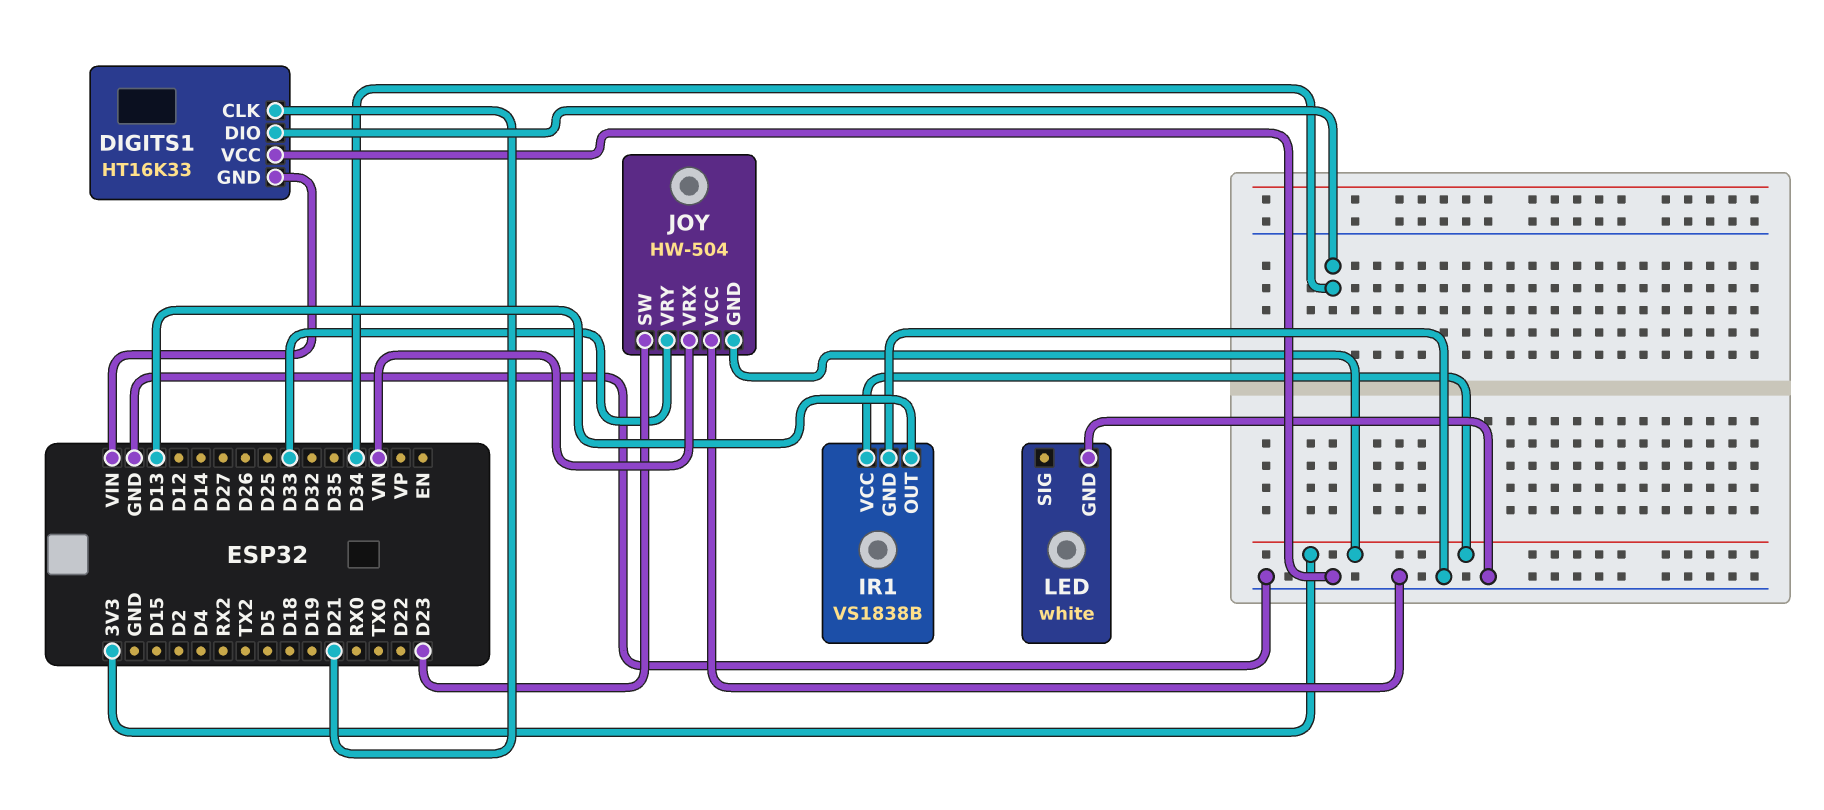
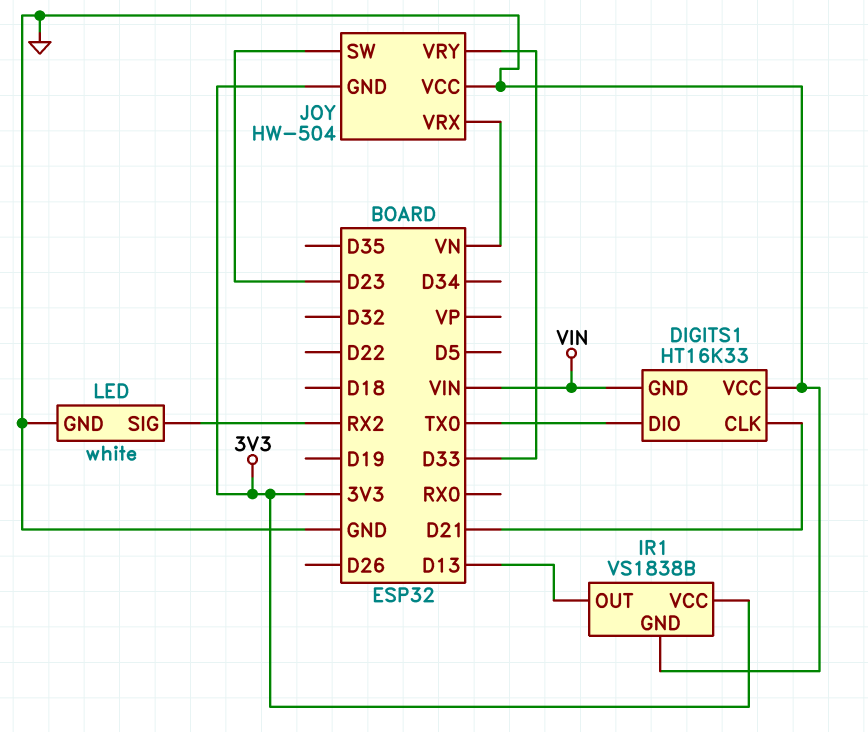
DIGITS1 pin DIO: D34 -> TX0
LED pin SIG: none -> RX2

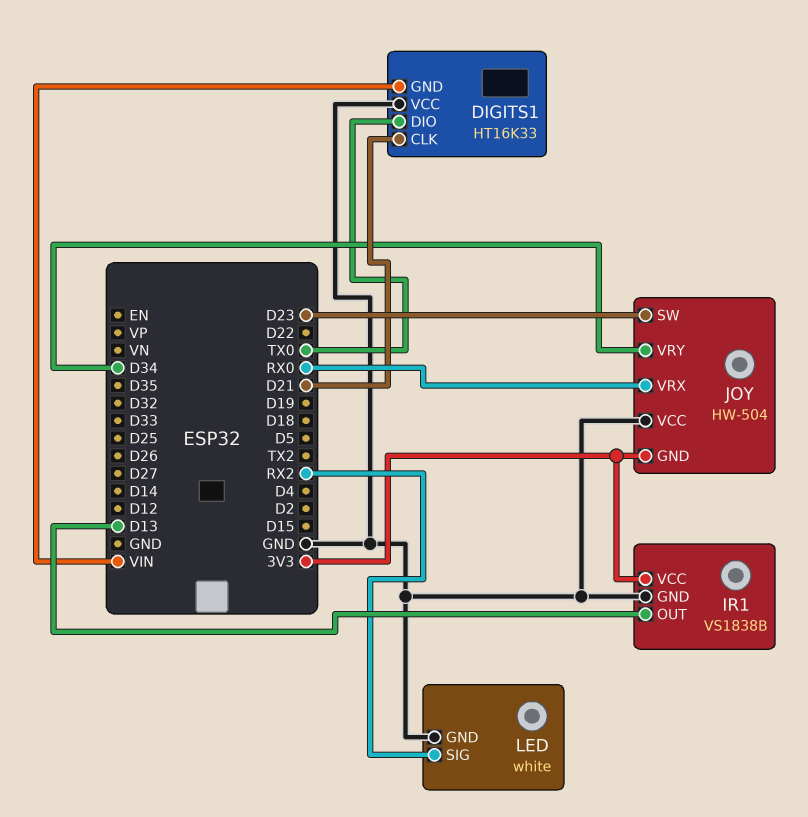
JOY pin VRX: VN -> RX0
JOY pin VRY: D33 -> D34

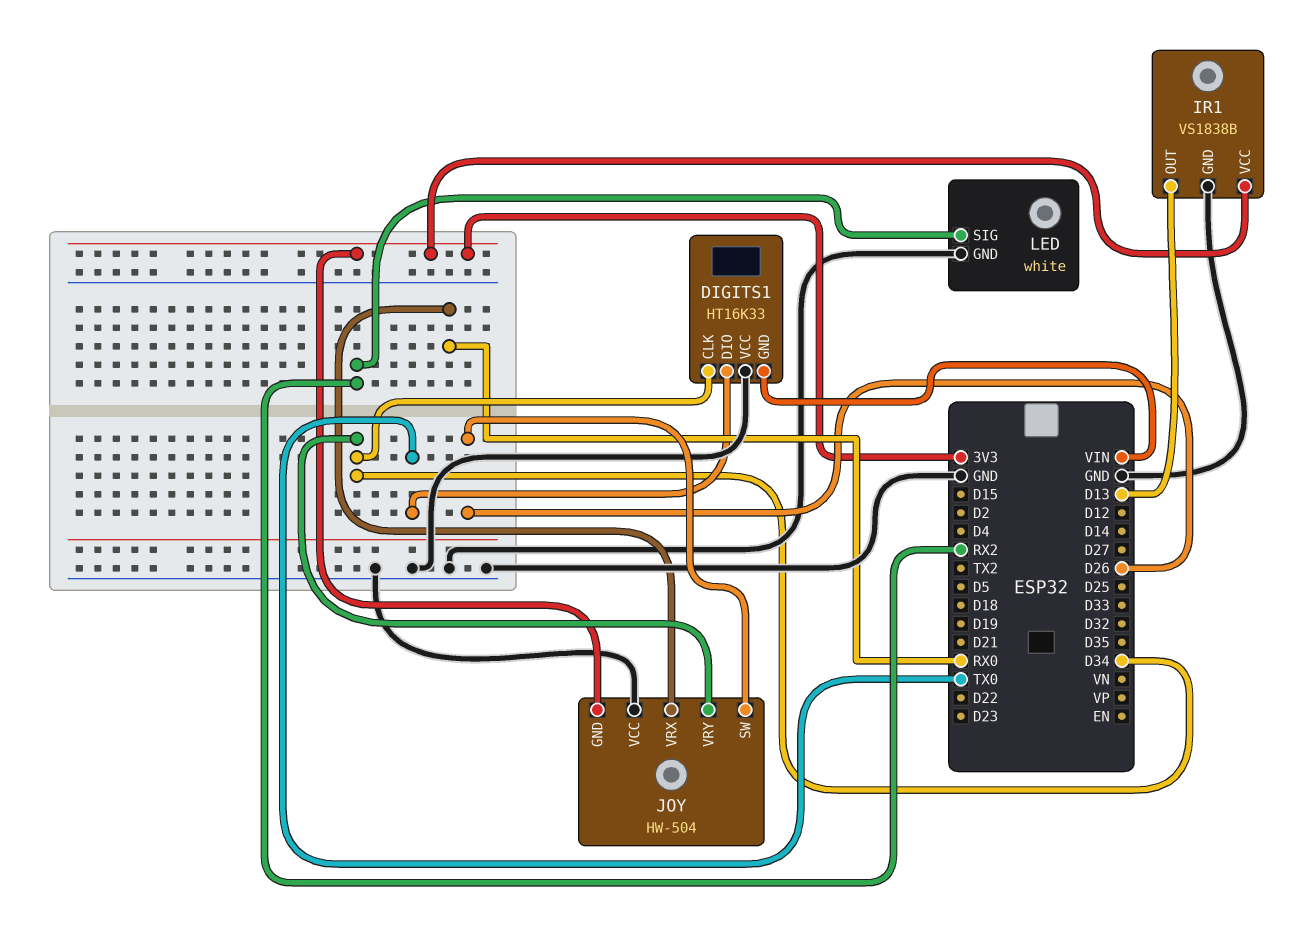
DIGITS1 pin CLK: D21 -> D34
JOY pin SW: D23 -> D26

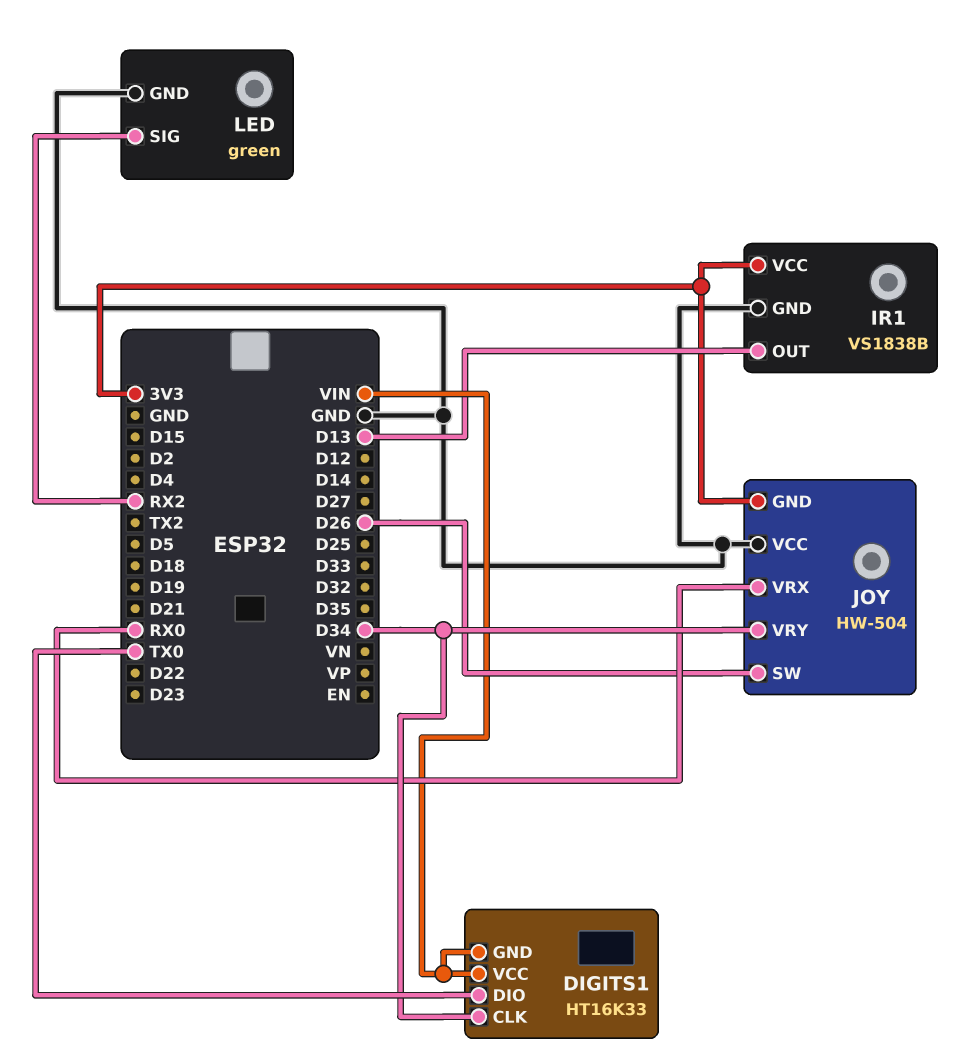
DIGITS1 pin VCC: GND -> VIN
LED: white -> green

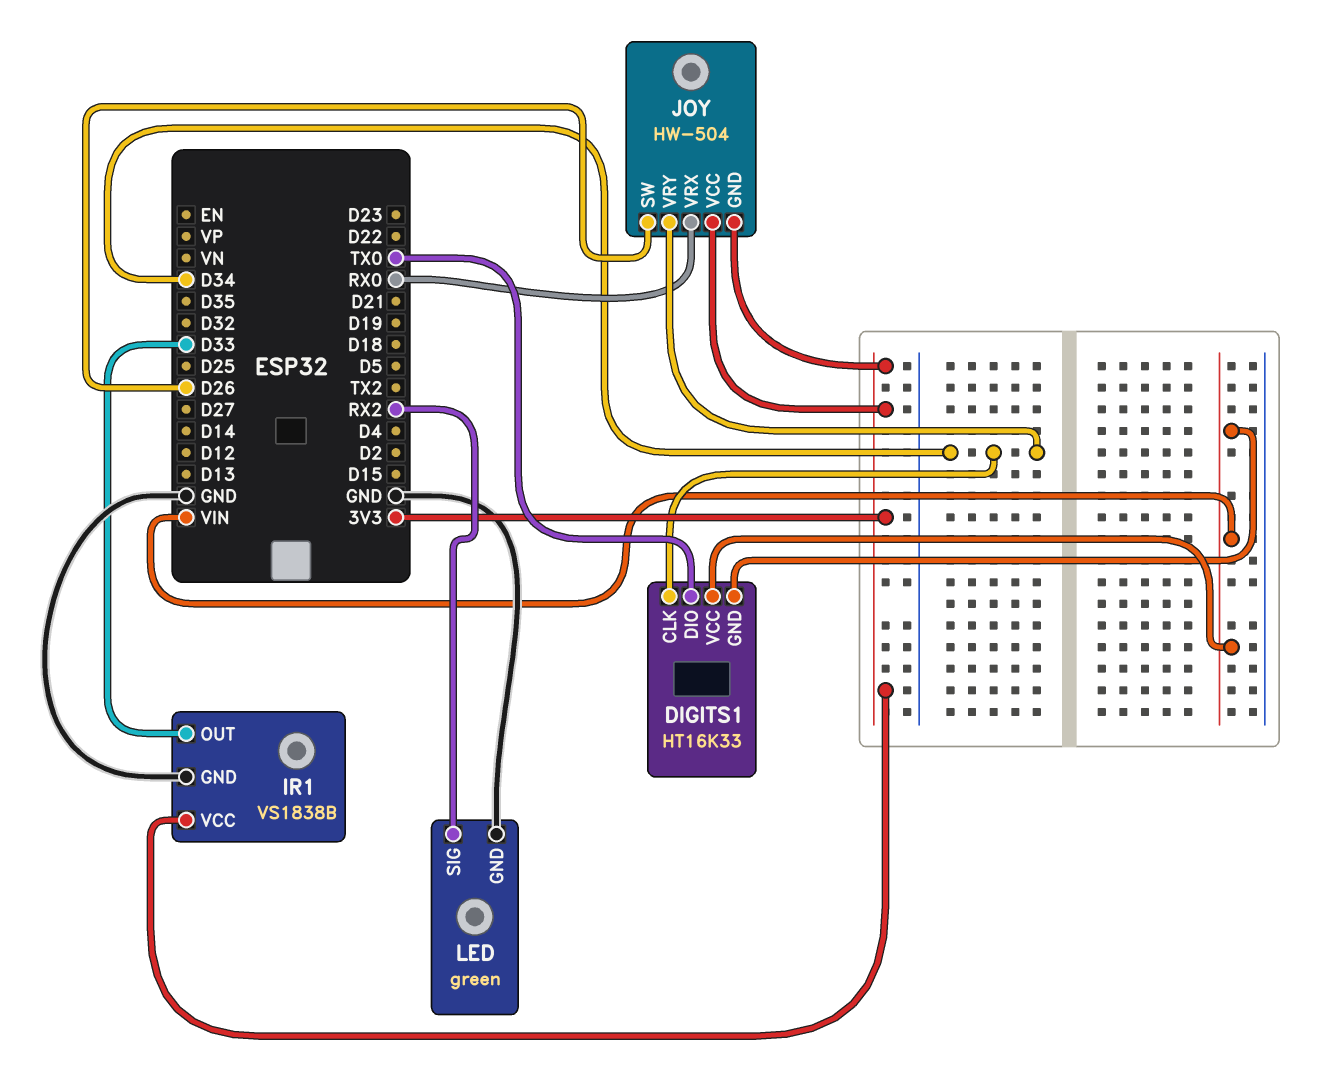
IR1 pin OUT: D13 -> D33
JOY pin VCC: GND -> 3V3

